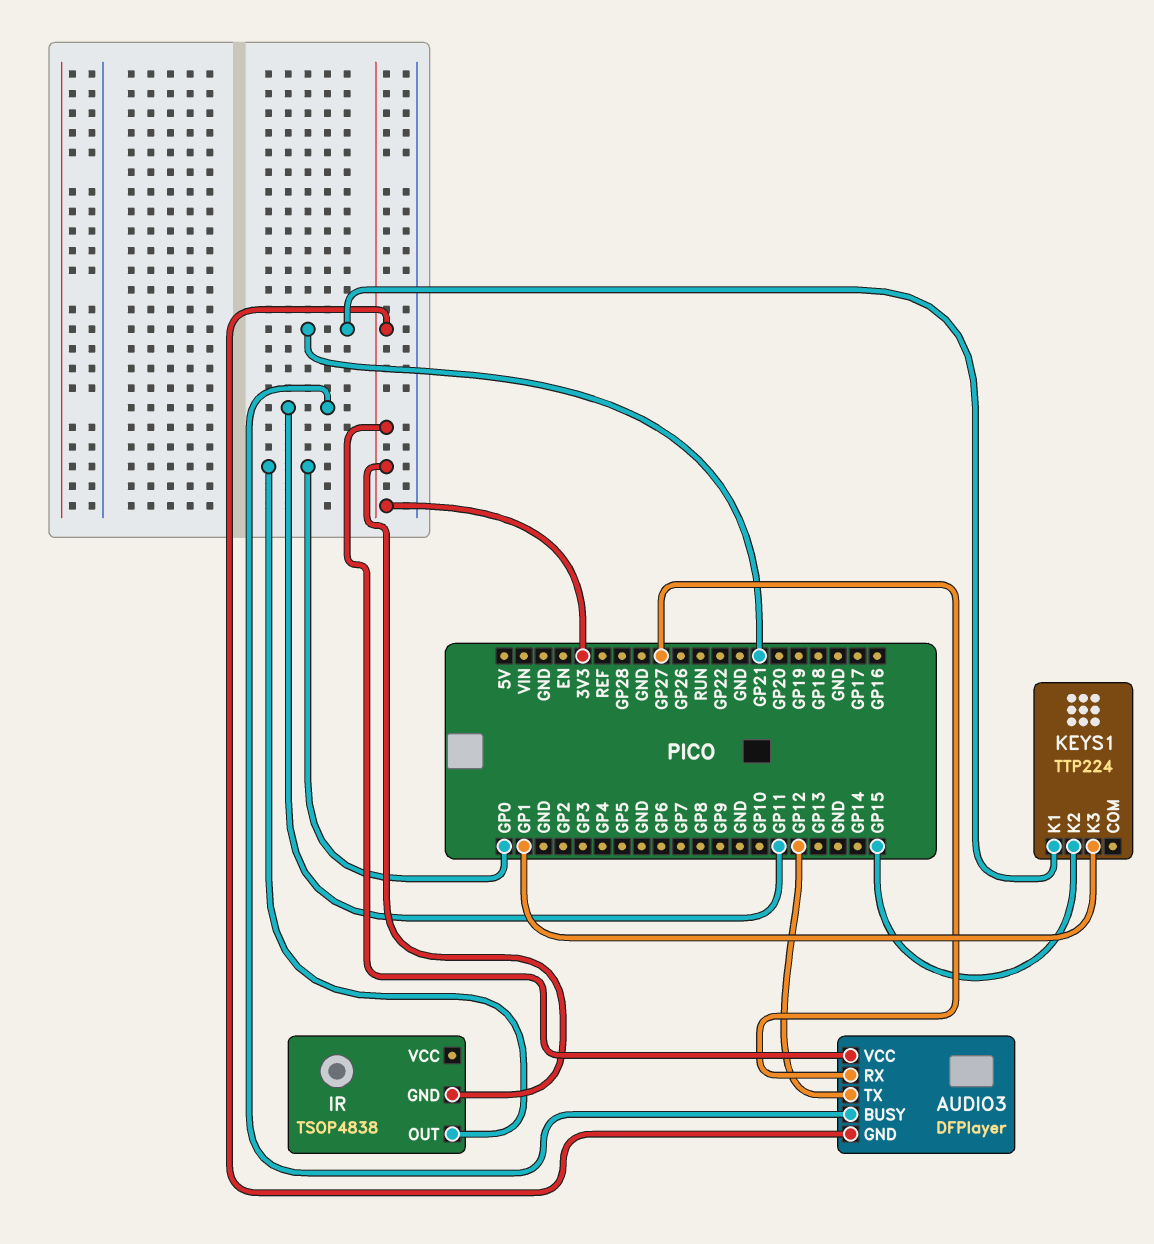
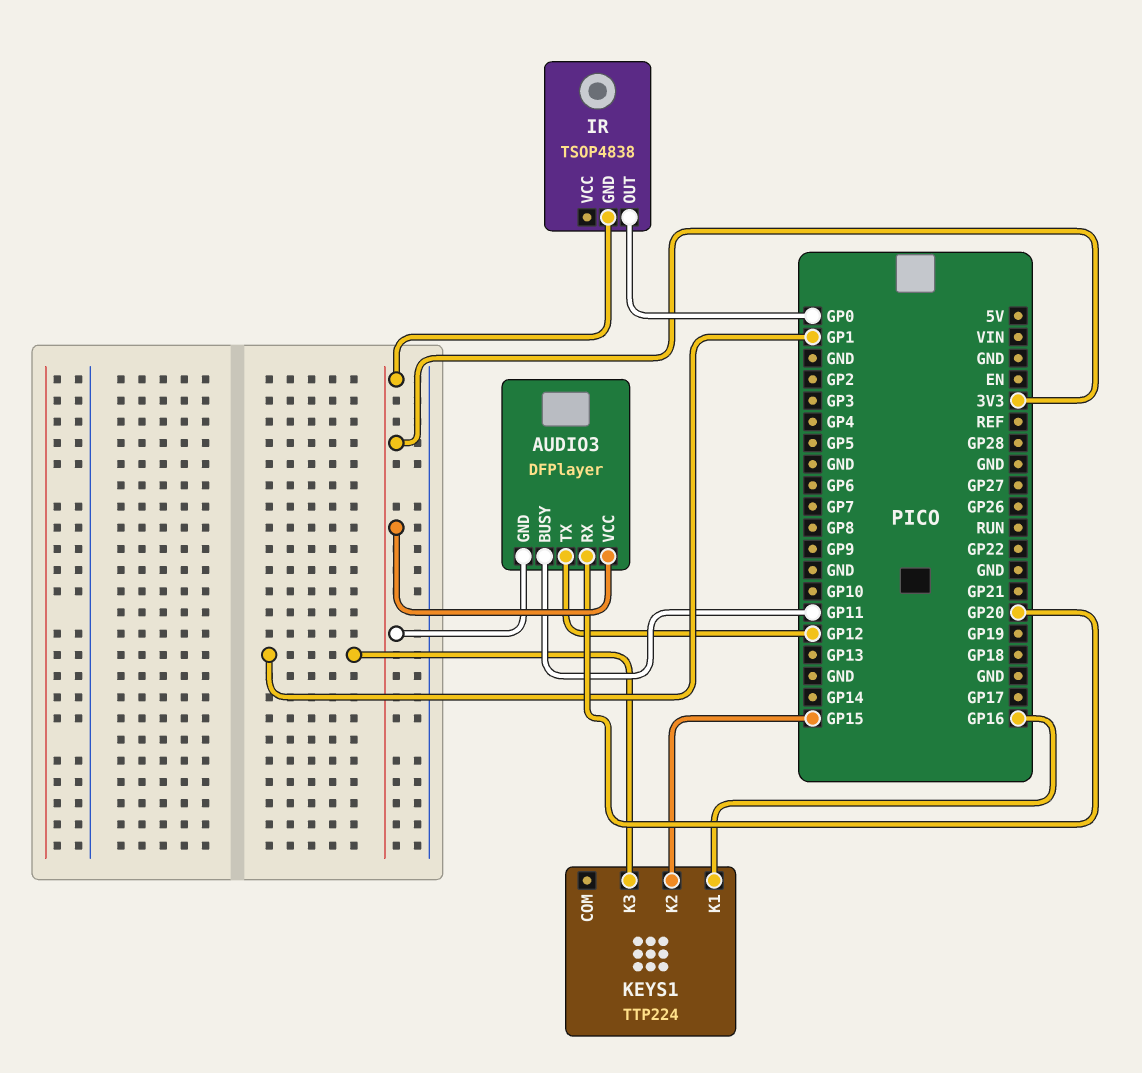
AUDIO3 pin RX: GP27 -> GP20
KEYS1 pin K1: GP21 -> GP16

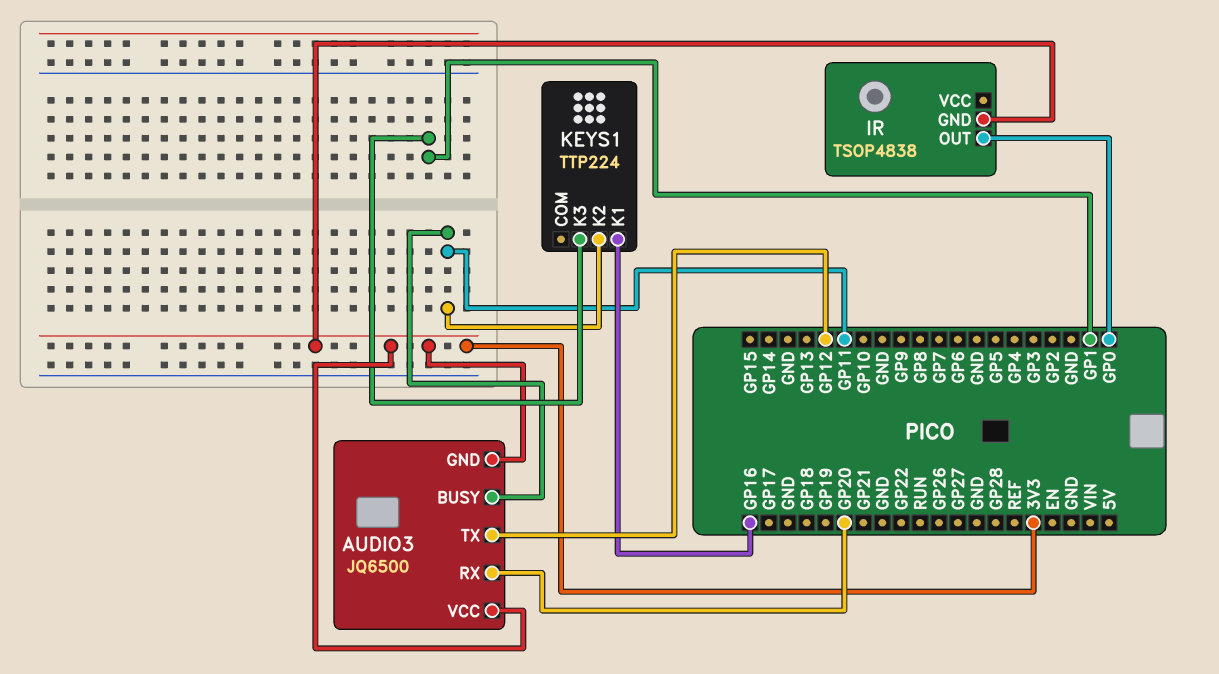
AUDIO3: DFPlayer -> JQ6500
KEYS1 pin K2: GP15 -> GP11

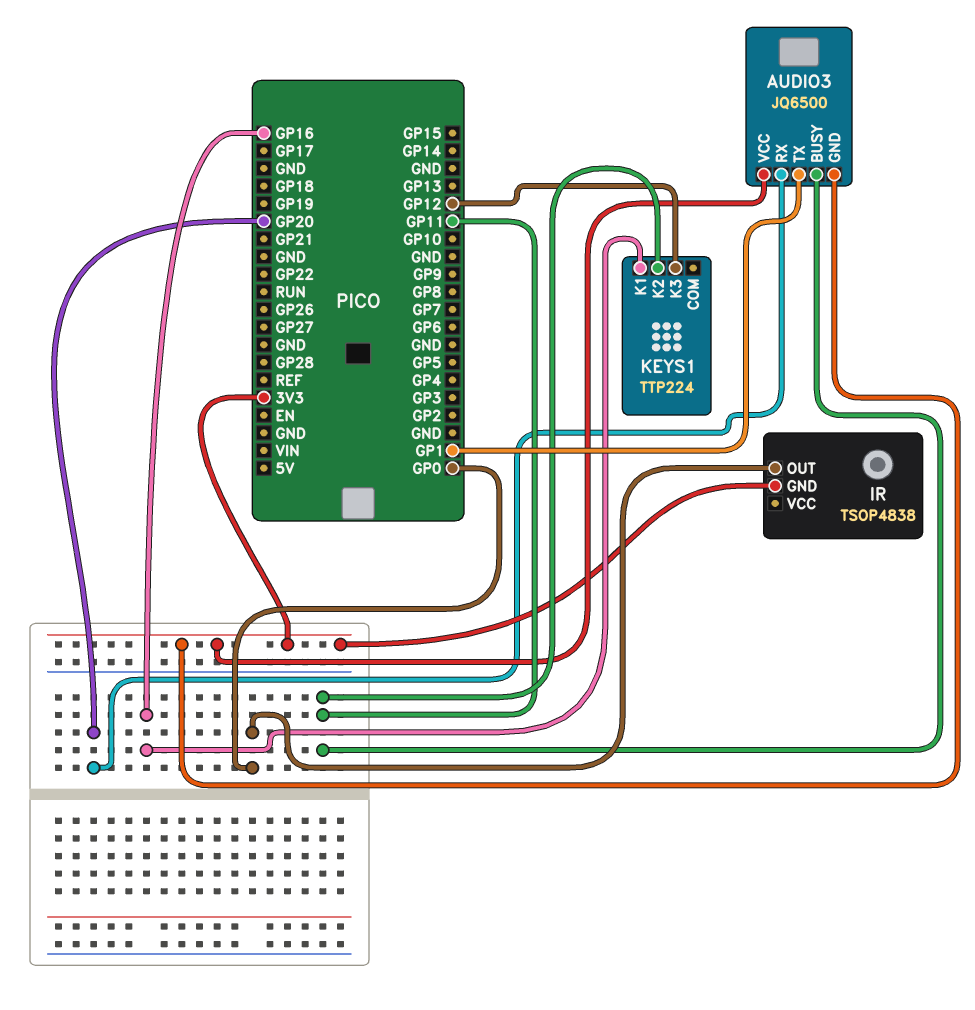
AUDIO3 pin TX: GP12 -> GP1
KEYS1 pin K3: GP1 -> GP12

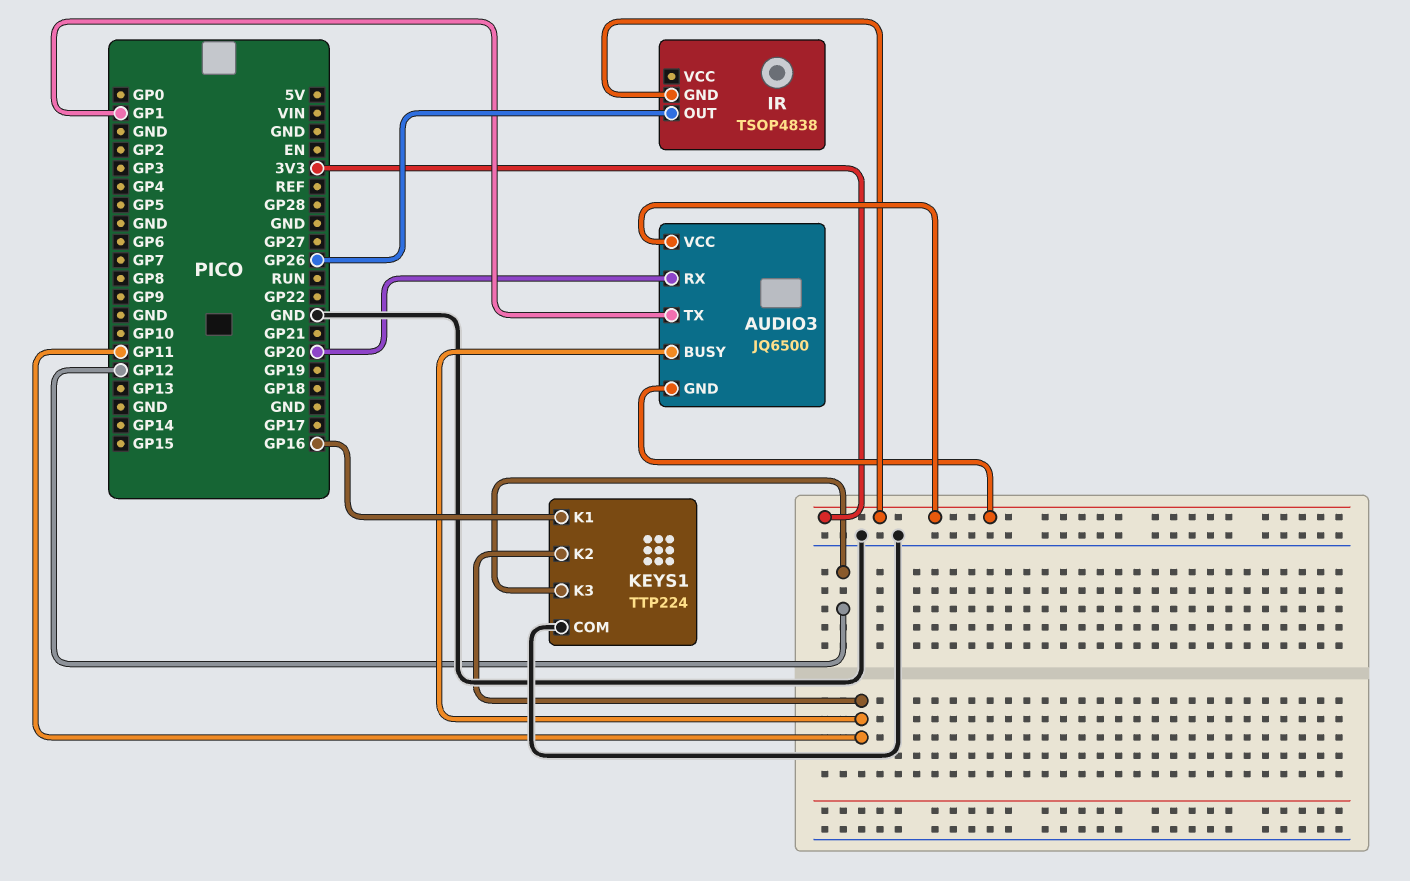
IR pin OUT: GP0 -> GP26
KEYS1 pin COM: none -> GND

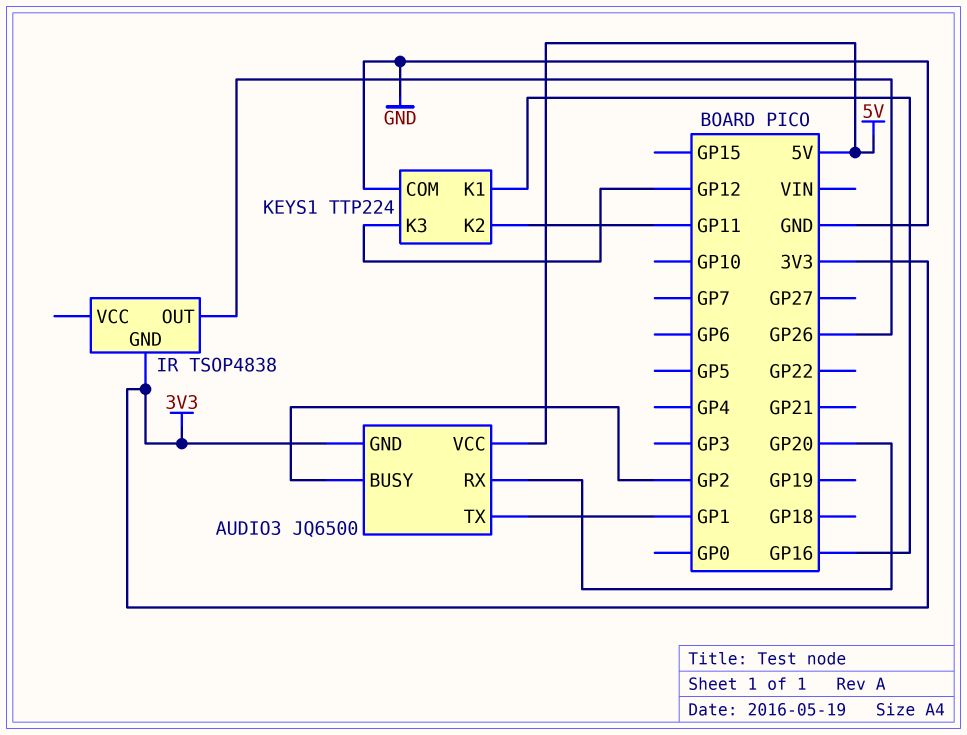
AUDIO3 pin BUSY: GP11 -> GP2
AUDIO3 pin VCC: 3V3 -> 5V

